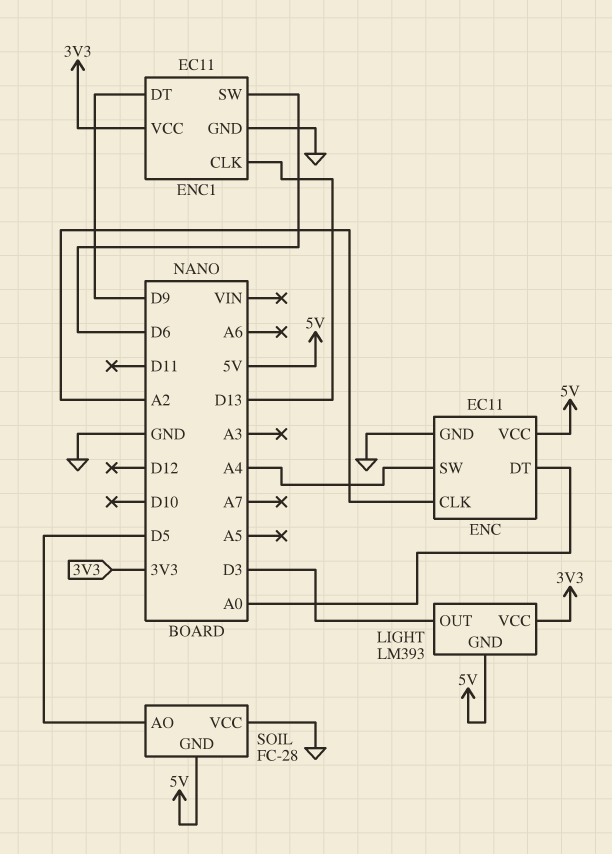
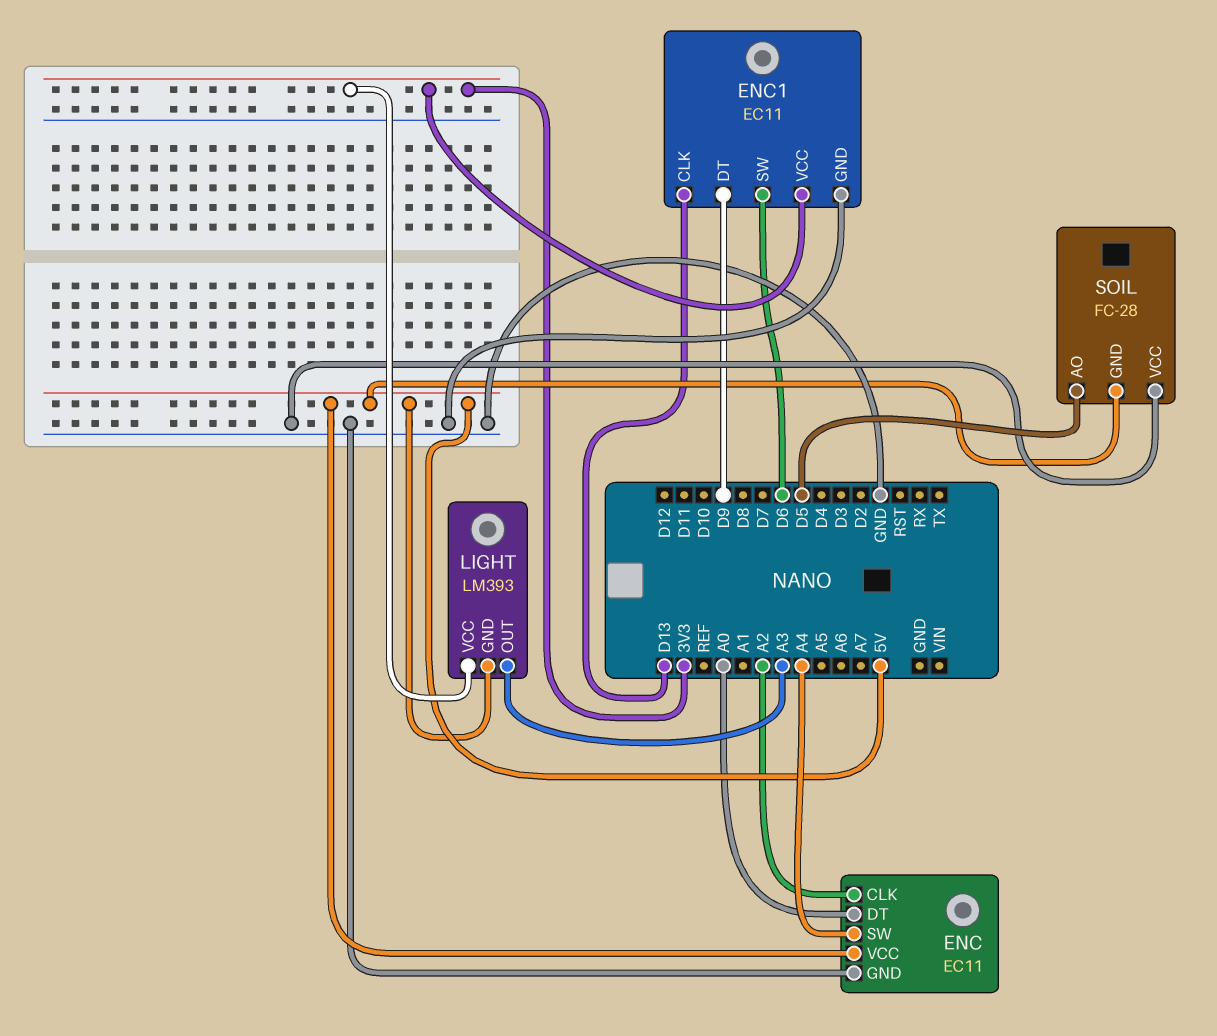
LIGHT pin OUT: D3 -> A3

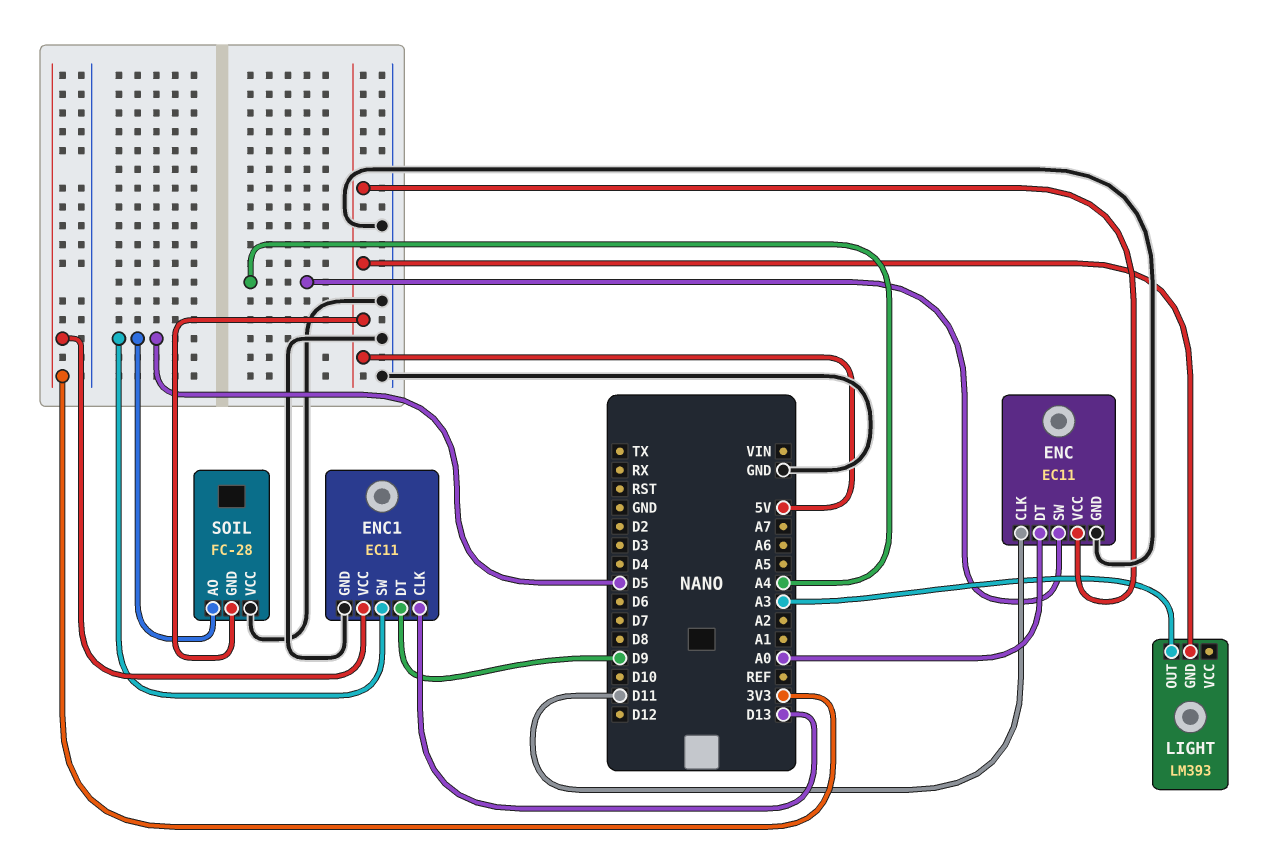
ENC pin CLK: A2 -> D11
ENC1 pin SW: D6 -> D5
LIGHT pin VCC: 3V3 -> none

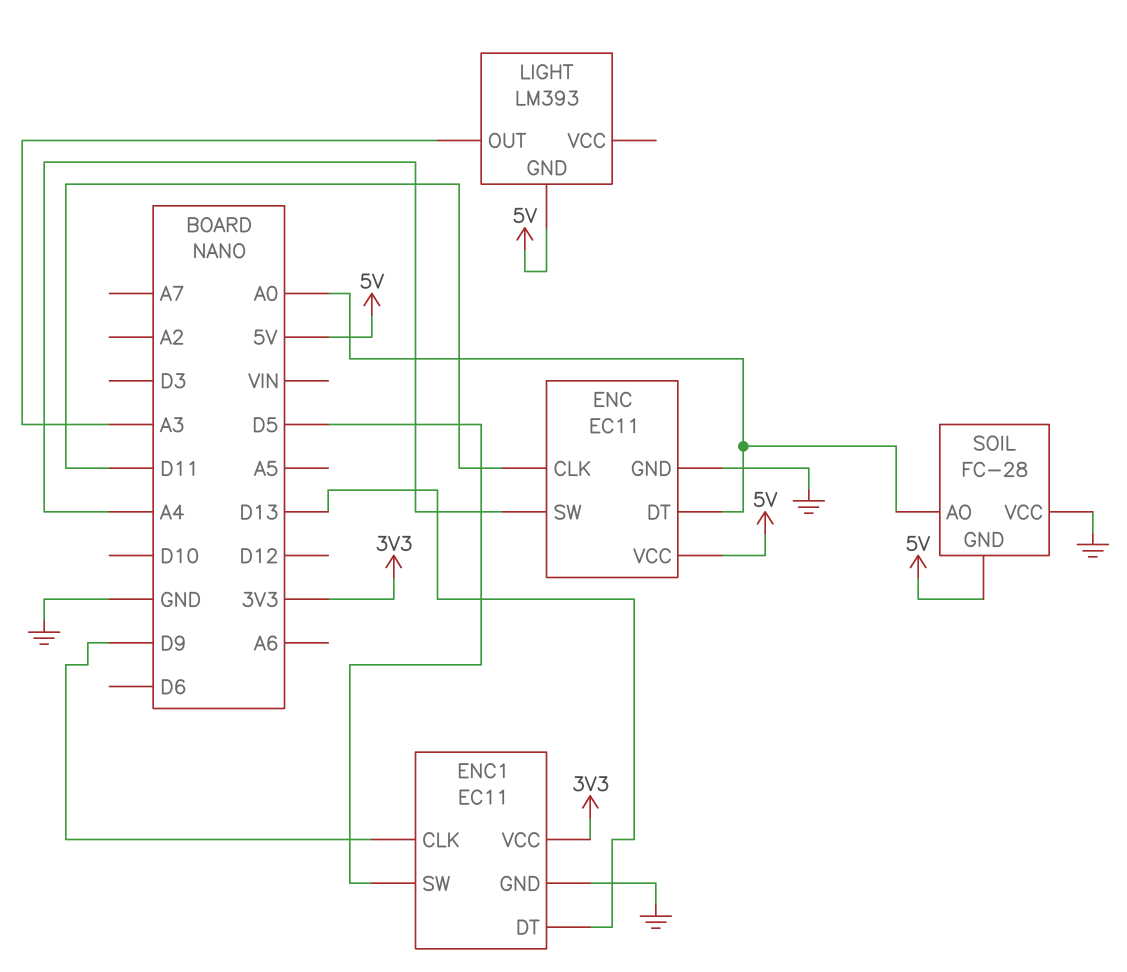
ENC1 pin CLK: D13 -> D9
ENC1 pin DT: D9 -> D13
SOIL pin AO: D5 -> A0

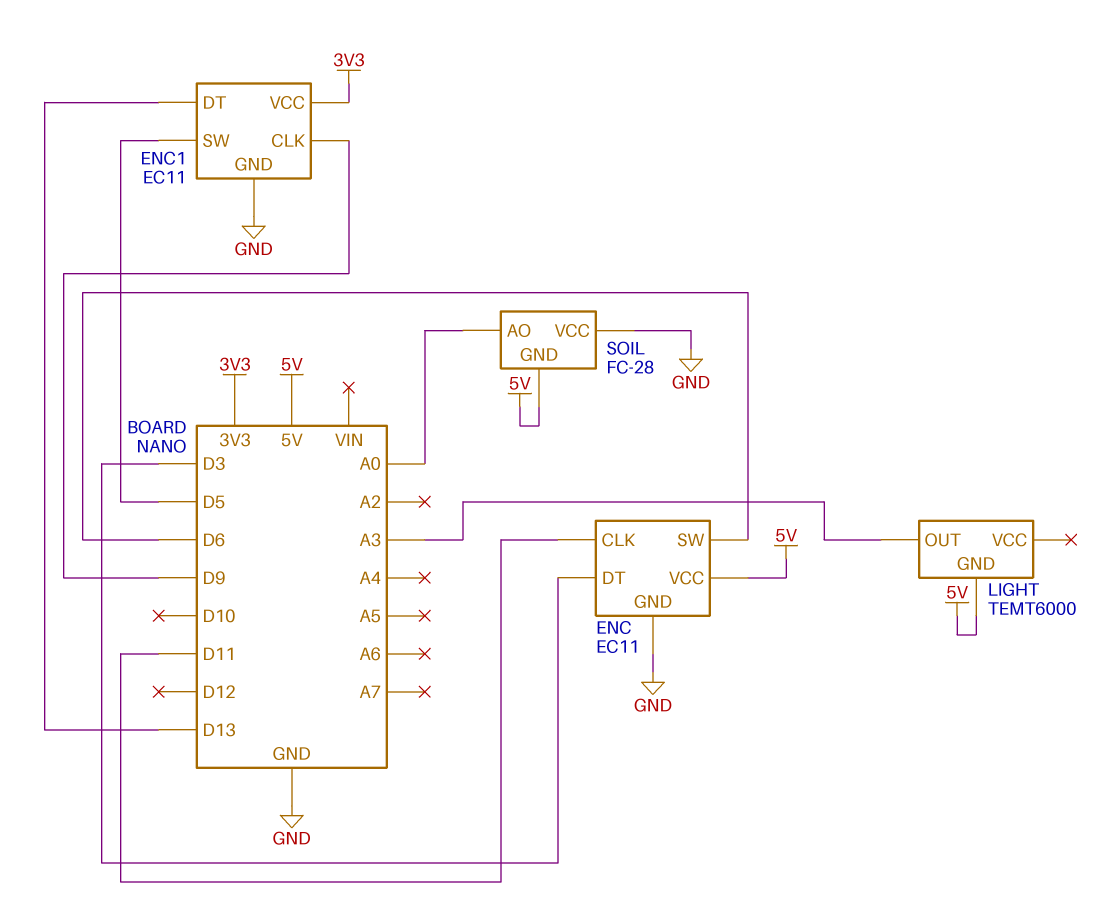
ENC pin DT: A0 -> D3
ENC pin SW: A4 -> D6
LIGHT: LM393 -> TEMT6000

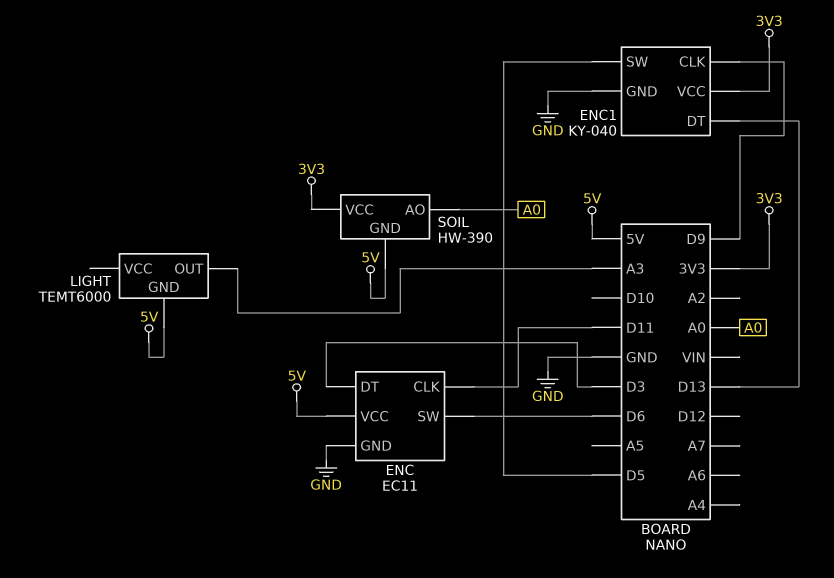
ENC1: EC11 -> KY-040
SOIL: FC-28 -> HW-390
SOIL pin VCC: GND -> 3V3

